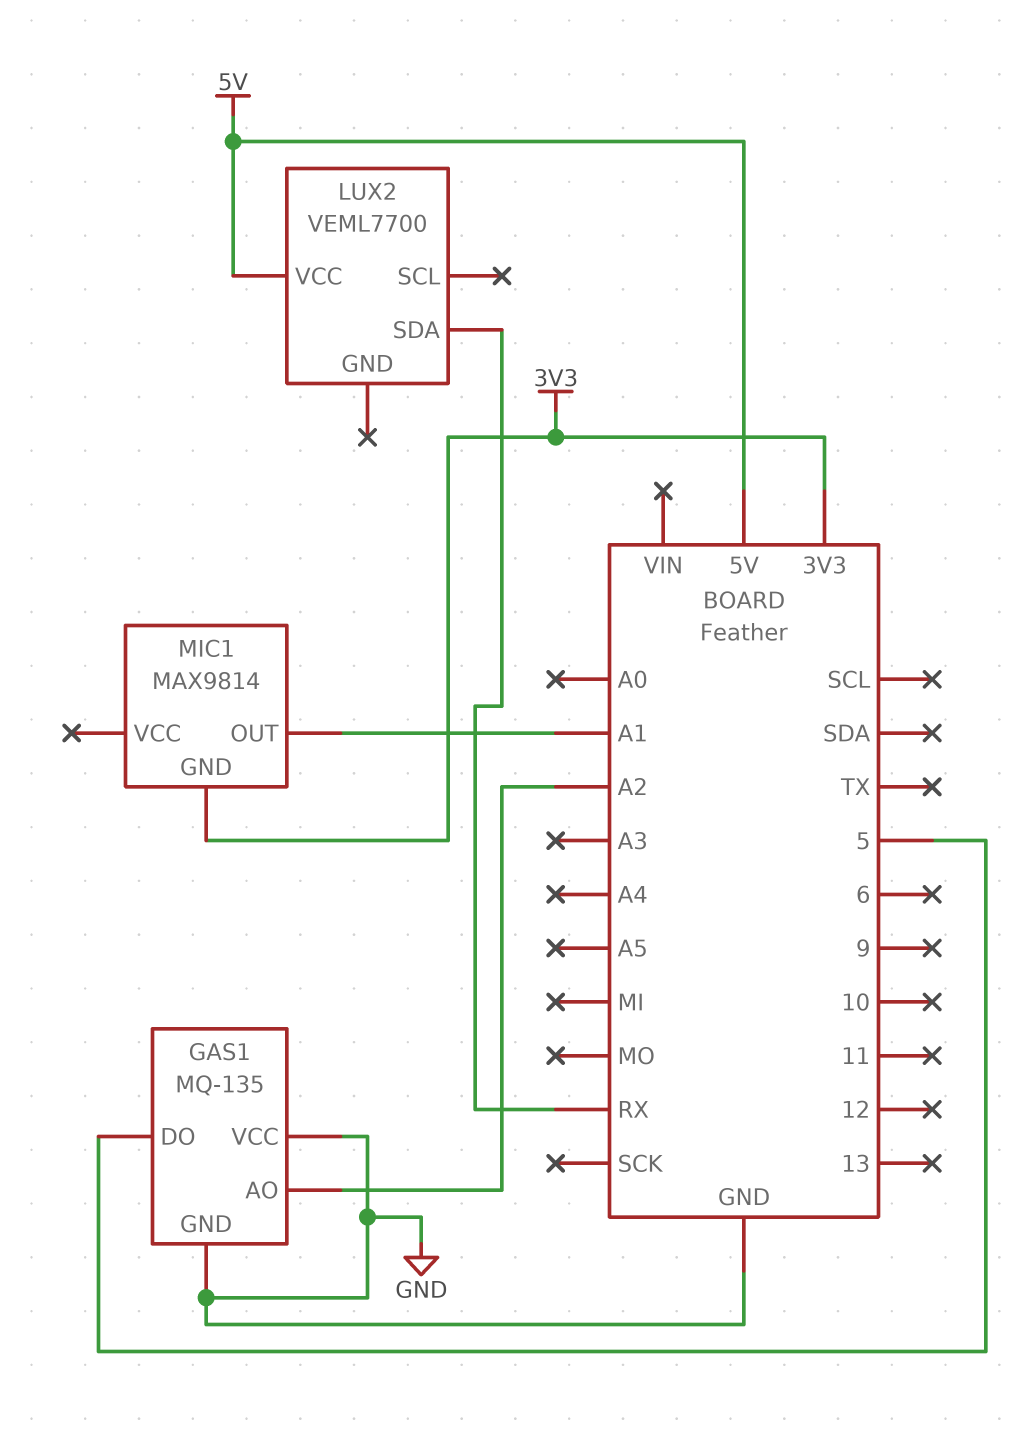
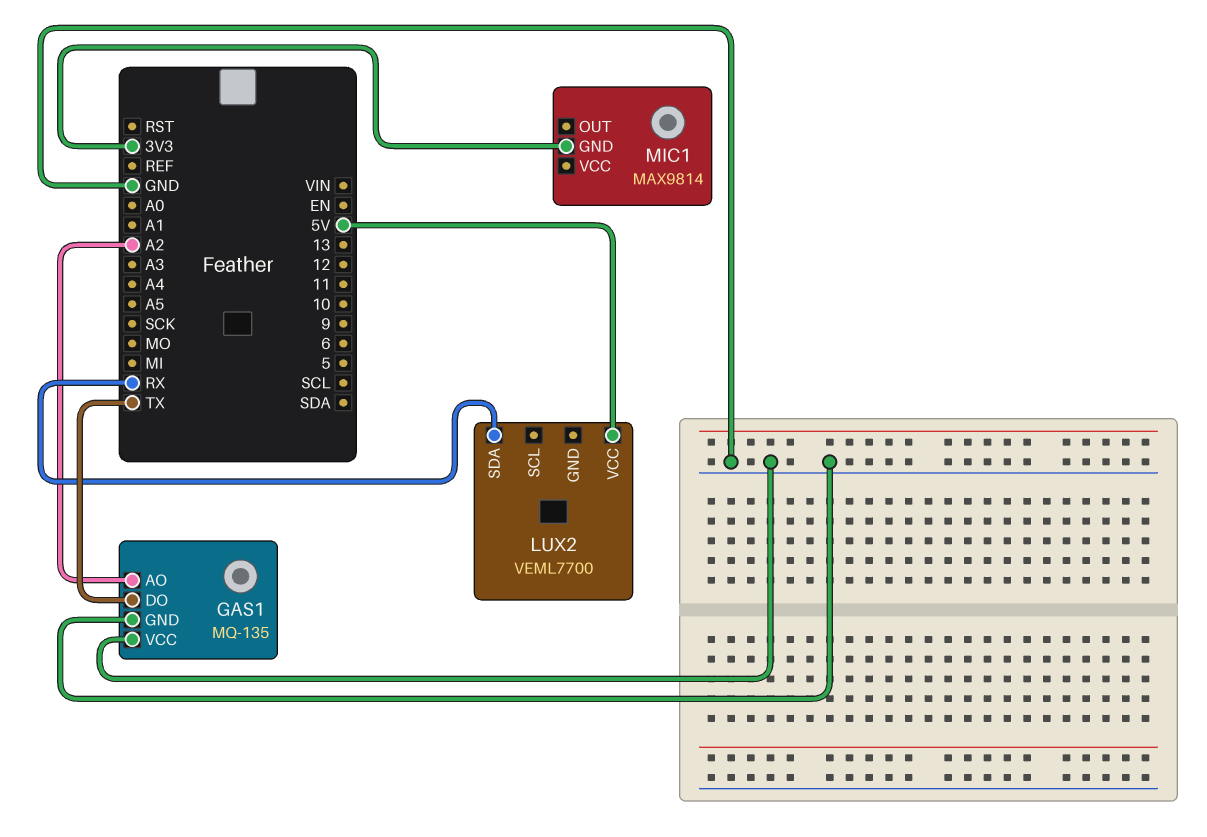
GAS1 pin DO: 5 -> TX
MIC1 pin OUT: A1 -> none

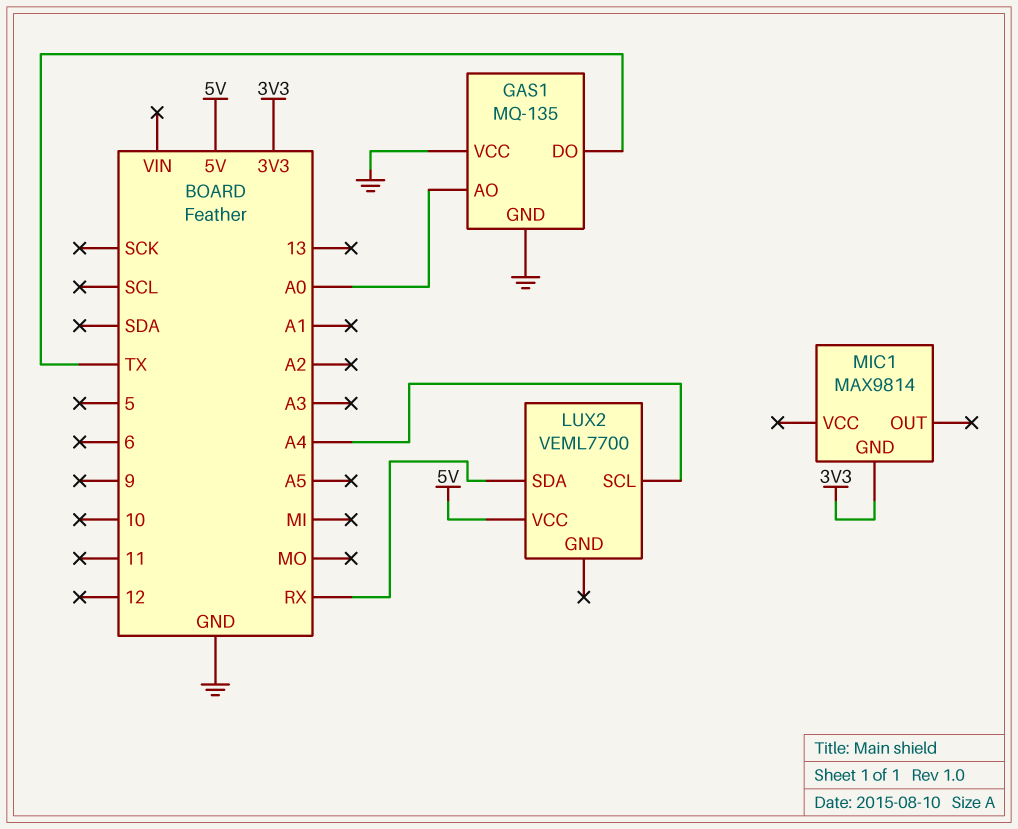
GAS1 pin AO: A2 -> A0
LUX2 pin SCL: none -> A4

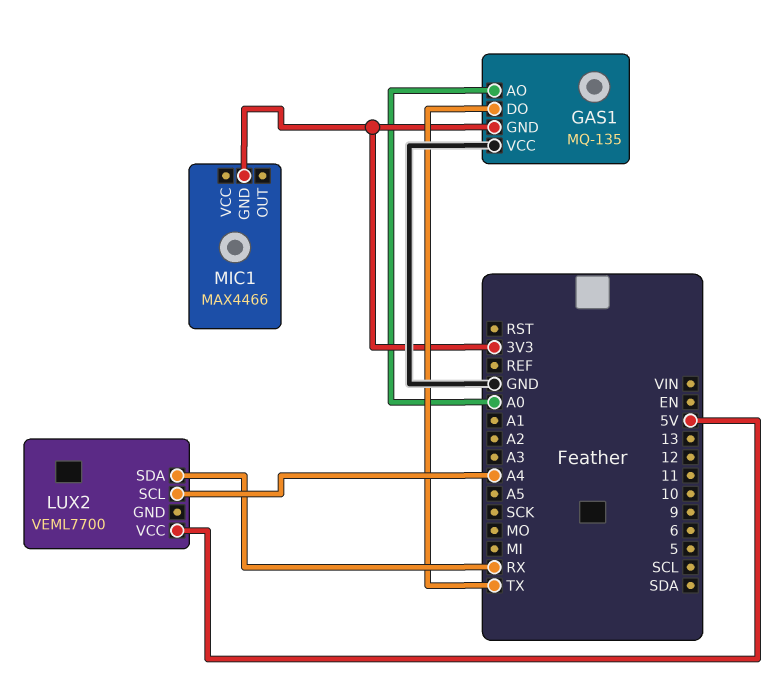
GAS1 pin GND: GND -> 3V3
MIC1: MAX9814 -> MAX4466

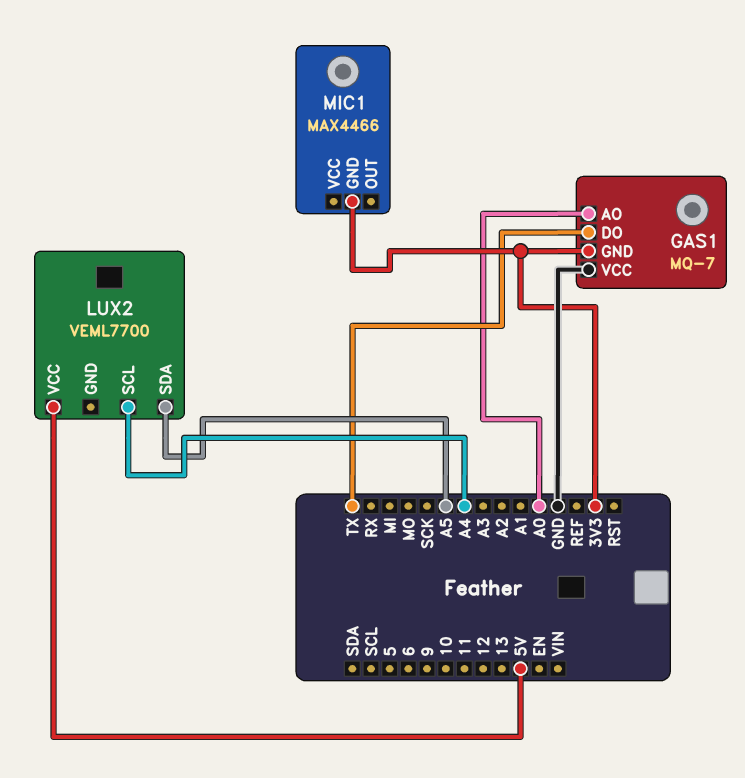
GAS1: MQ-135 -> MQ-7
LUX2 pin SDA: RX -> A5

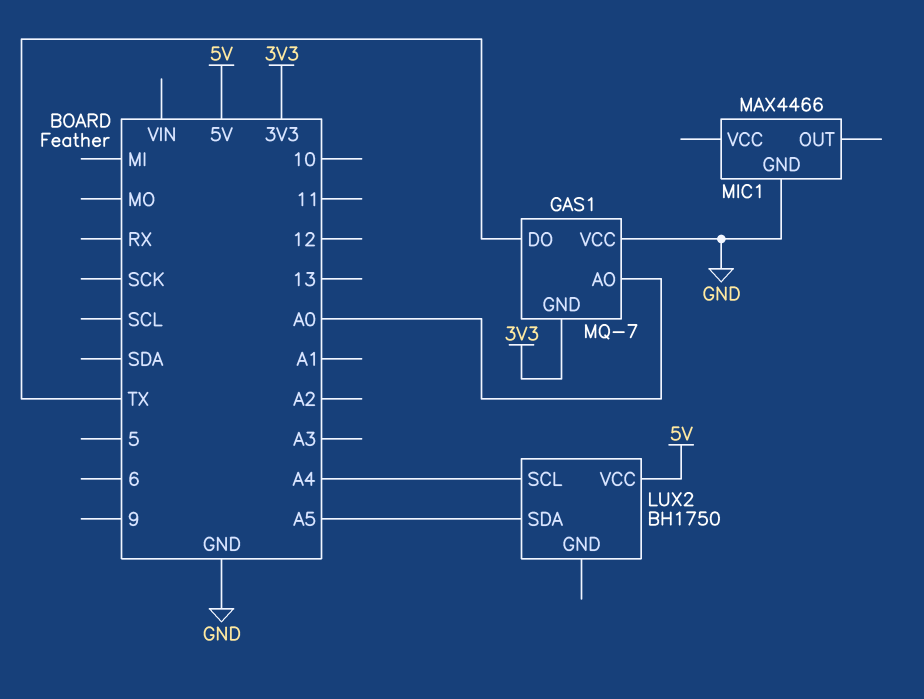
LUX2: VEML7700 -> BH1750
MIC1 pin GND: 3V3 -> GND

